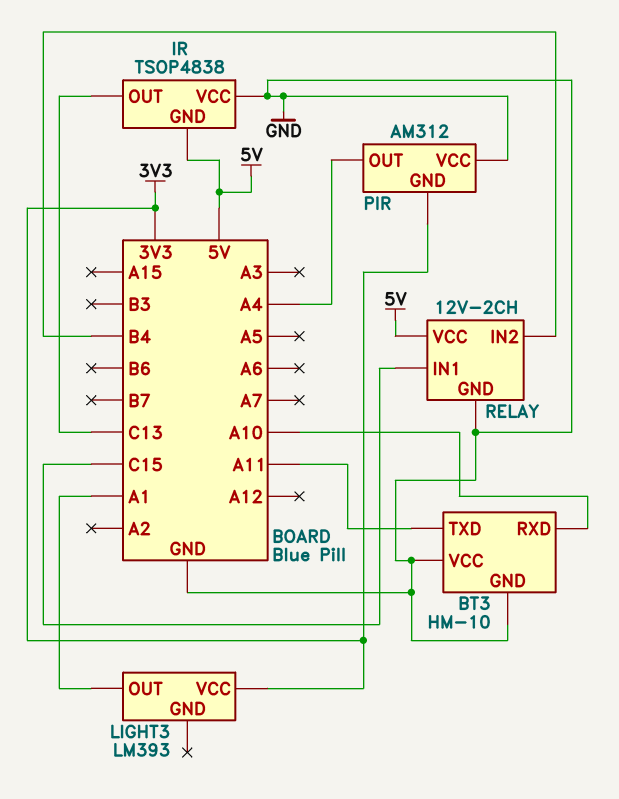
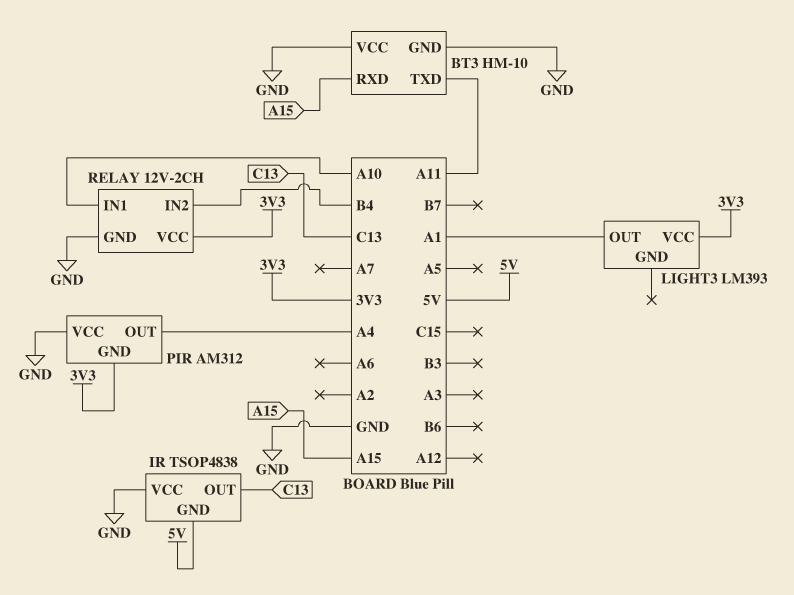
BT3 pin RXD: A10 -> A15
RELAY pin IN1: C15 -> A10
RELAY pin VCC: 5V -> 3V3

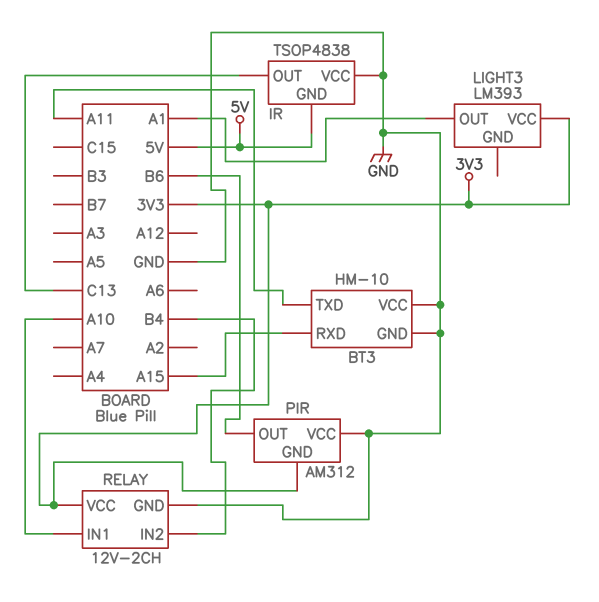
PIR pin OUT: A4 -> B6

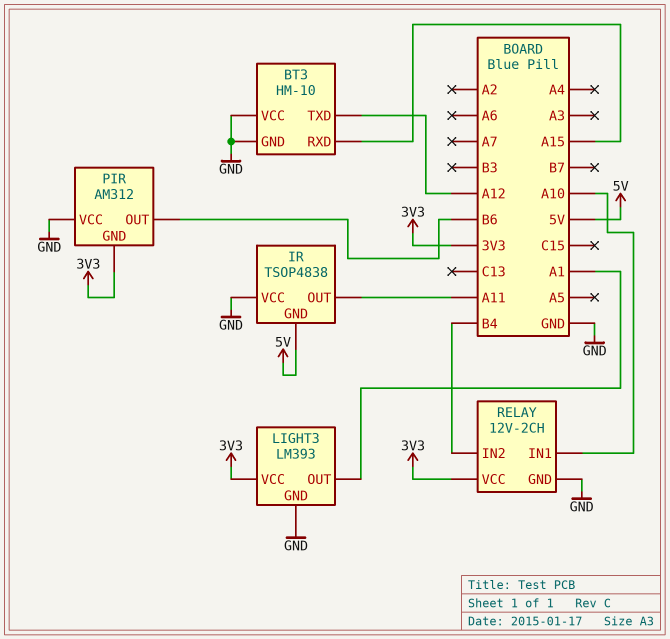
BT3 pin TXD: A11 -> A12
IR pin OUT: C13 -> A11
LIGHT3 pin GND: none -> GND

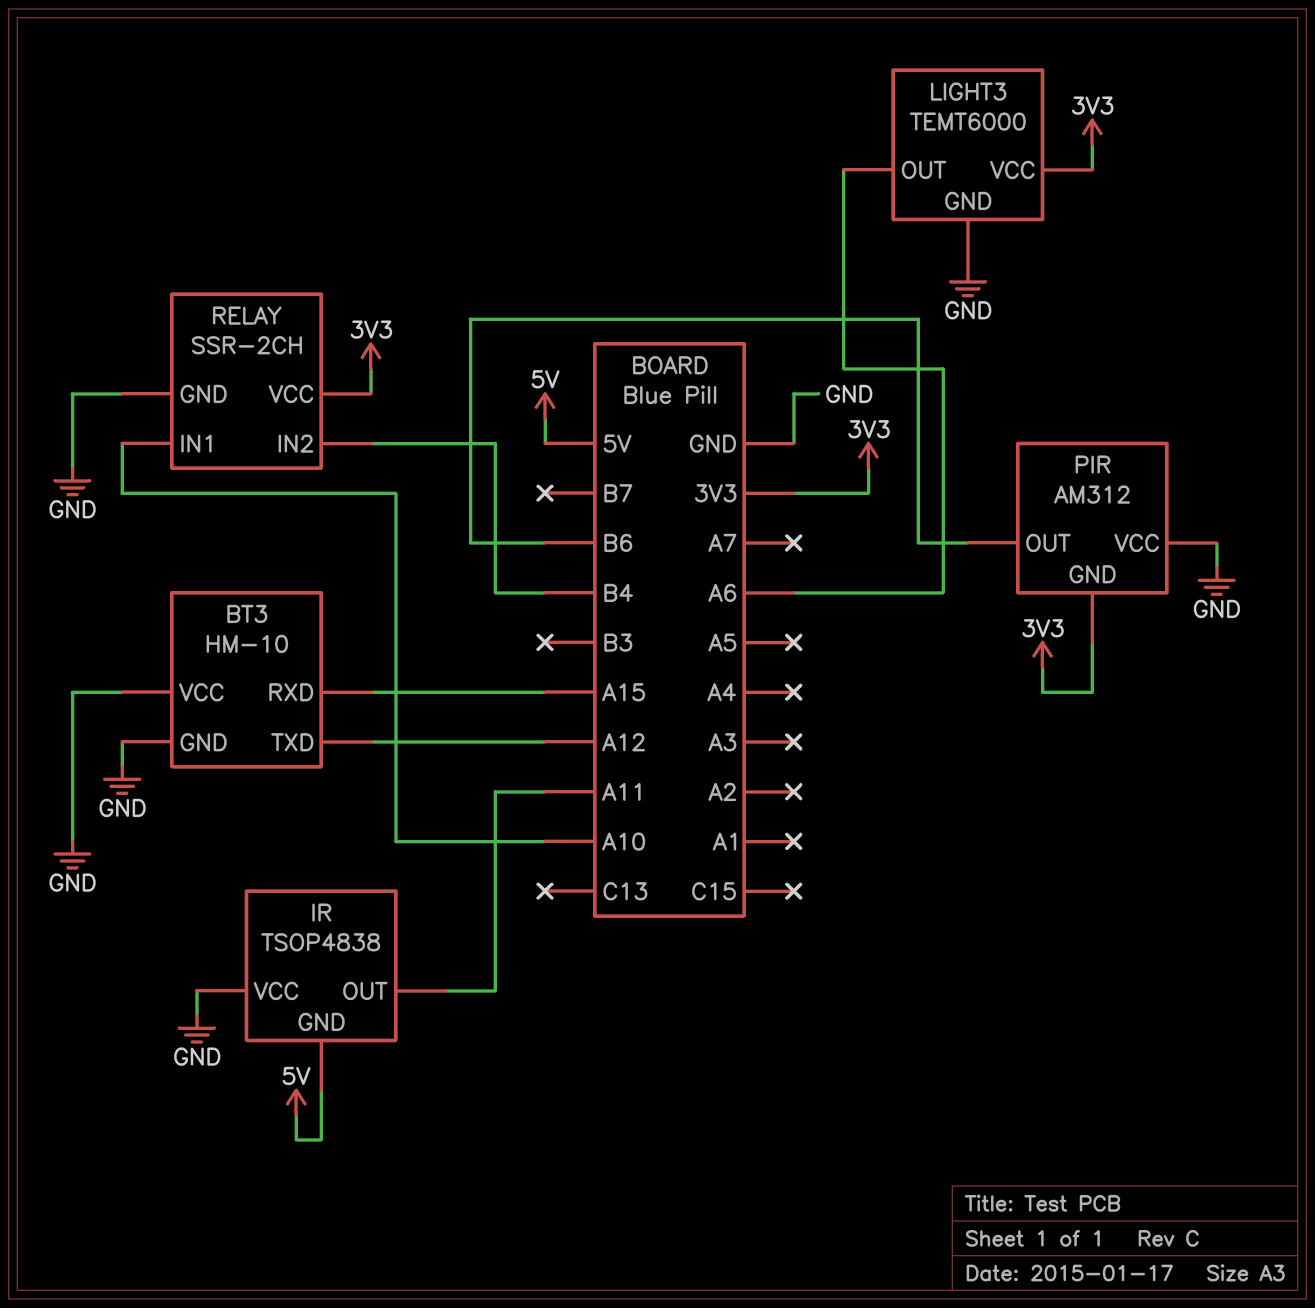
LIGHT3: LM393 -> TEMT6000
LIGHT3 pin OUT: A1 -> A6
RELAY: 12V-2CH -> SSR-2CH

